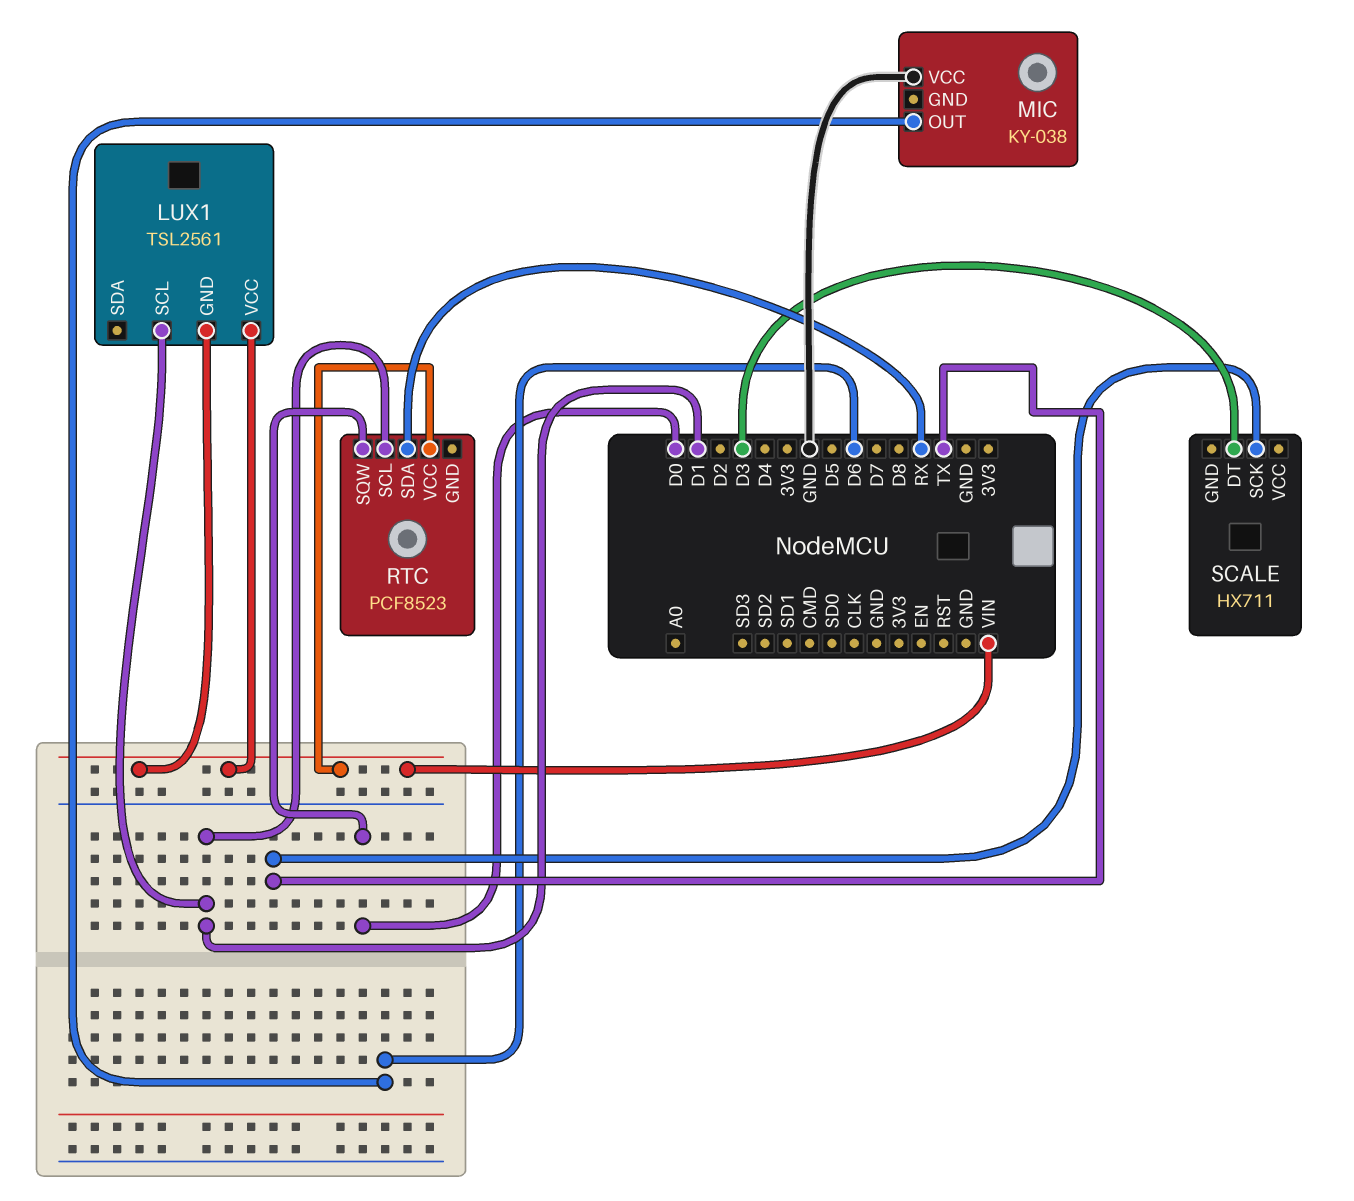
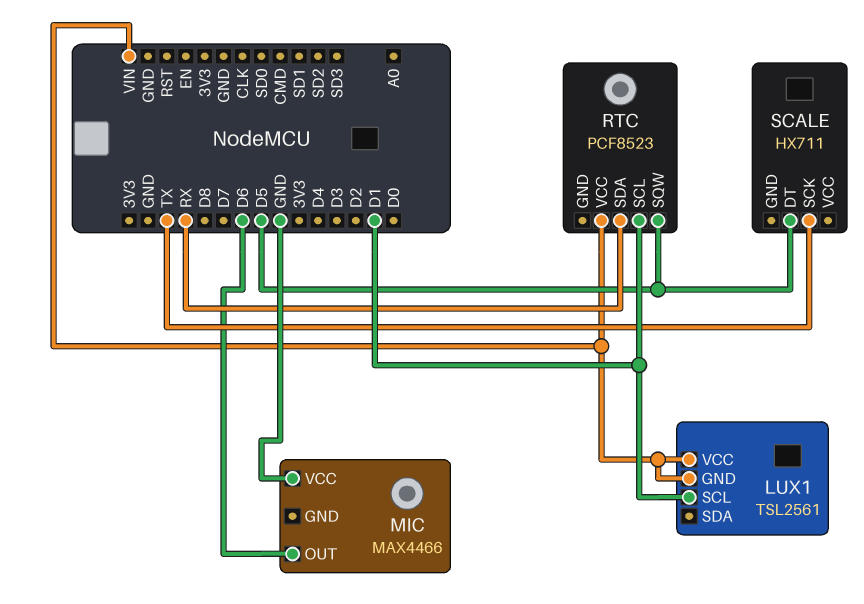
MIC: KY-038 -> MAX4466
RTC pin SQW: D0 -> D5
SCALE pin DT: D3 -> D5

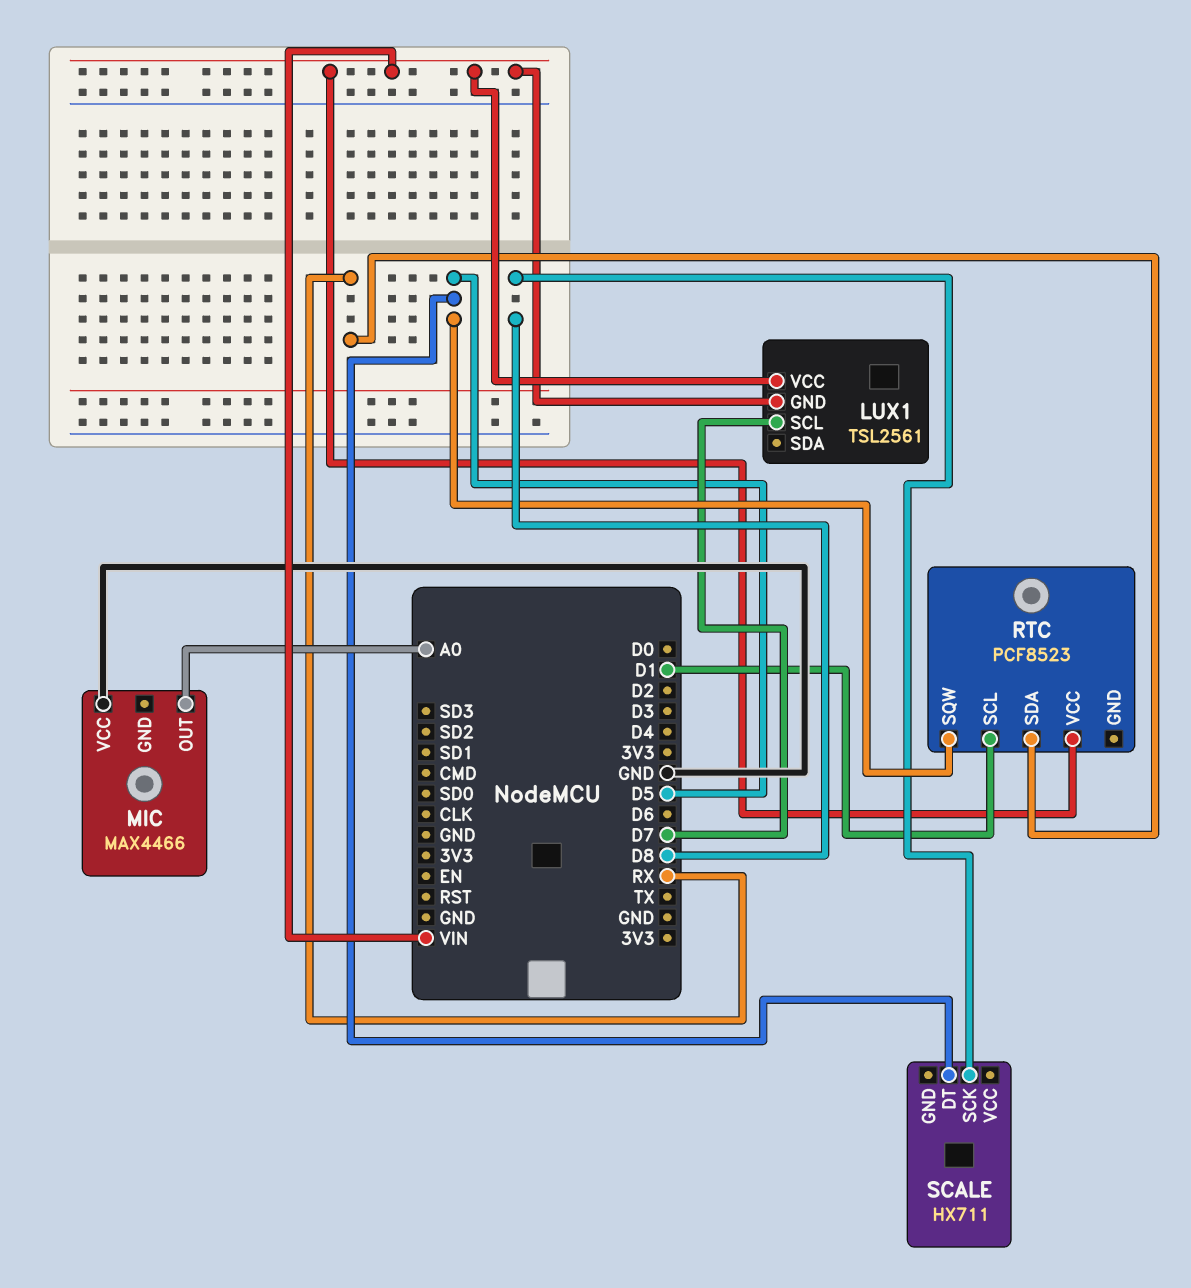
LUX1 pin SCL: D1 -> D7
MIC pin OUT: D6 -> A0
SCALE pin SCK: TX -> D8

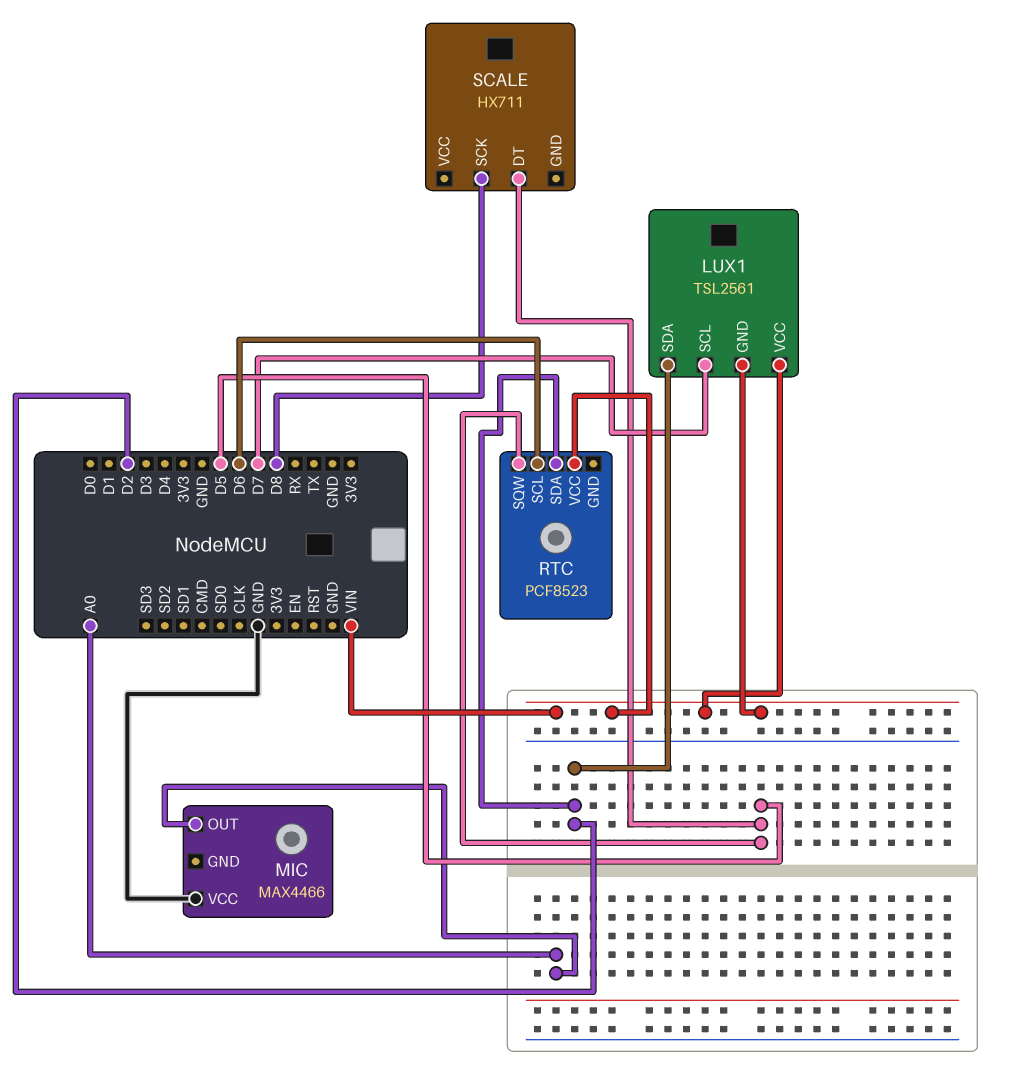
LUX1 pin SDA: none -> D2
RTC pin SCL: D1 -> D6
RTC pin SDA: RX -> D2

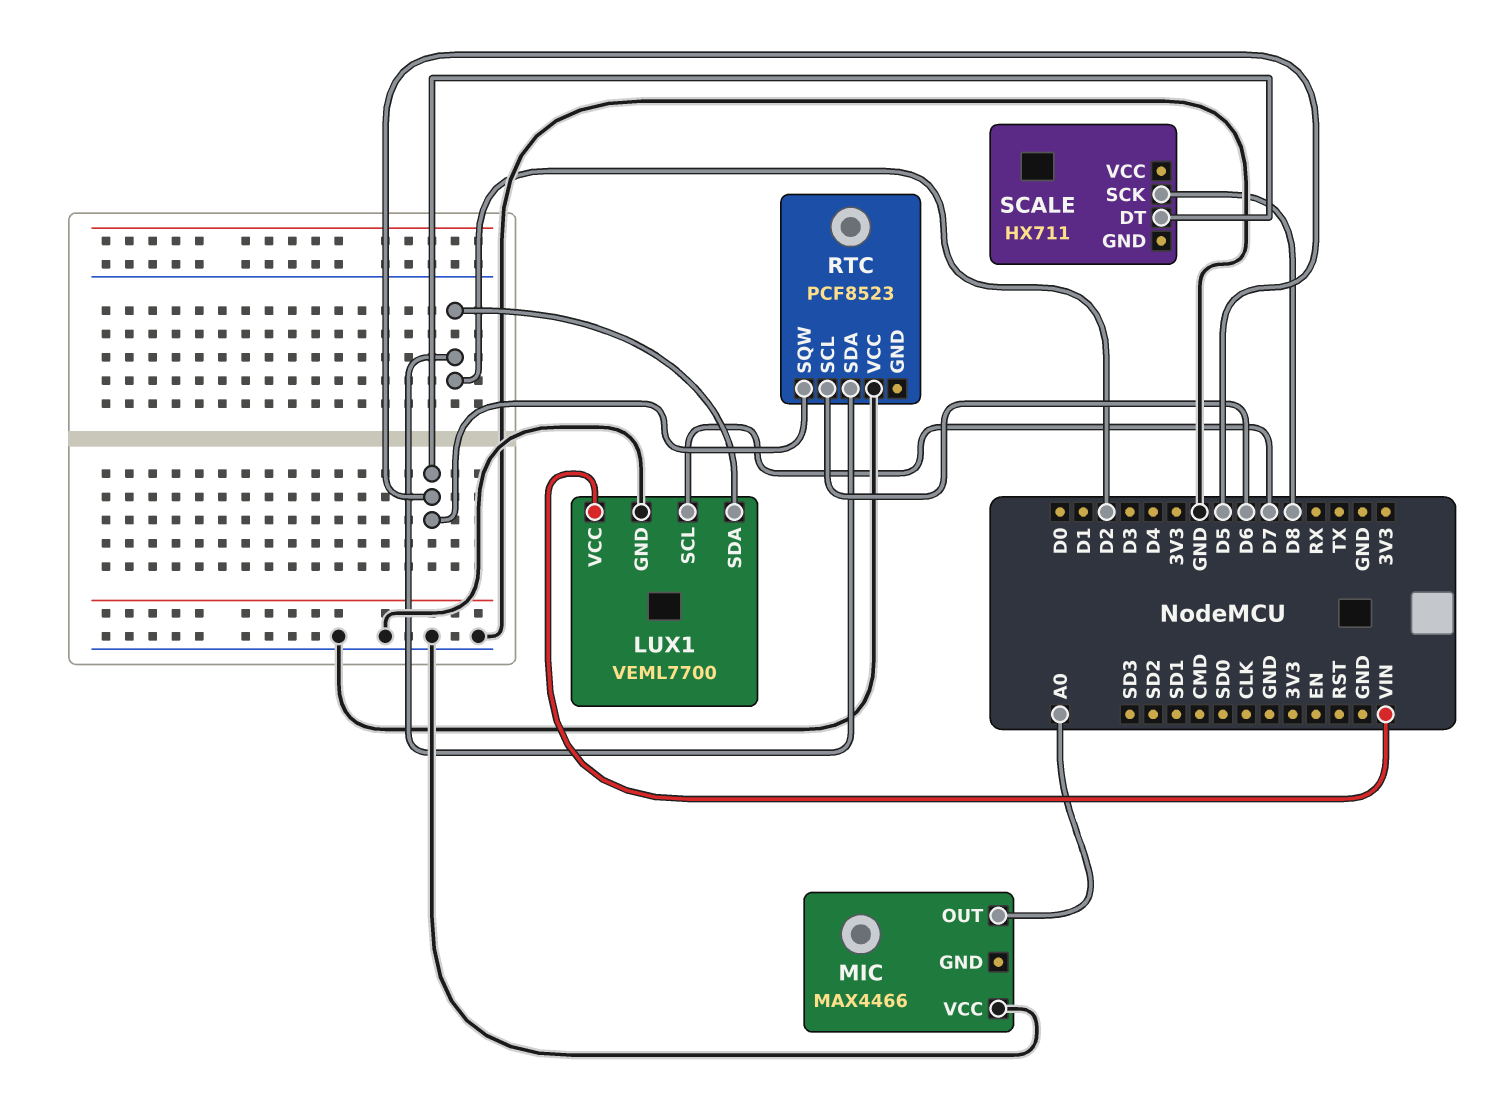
LUX1: TSL2561 -> VEML7700
LUX1 pin GND: VIN -> GND
RTC pin VCC: VIN -> GND

